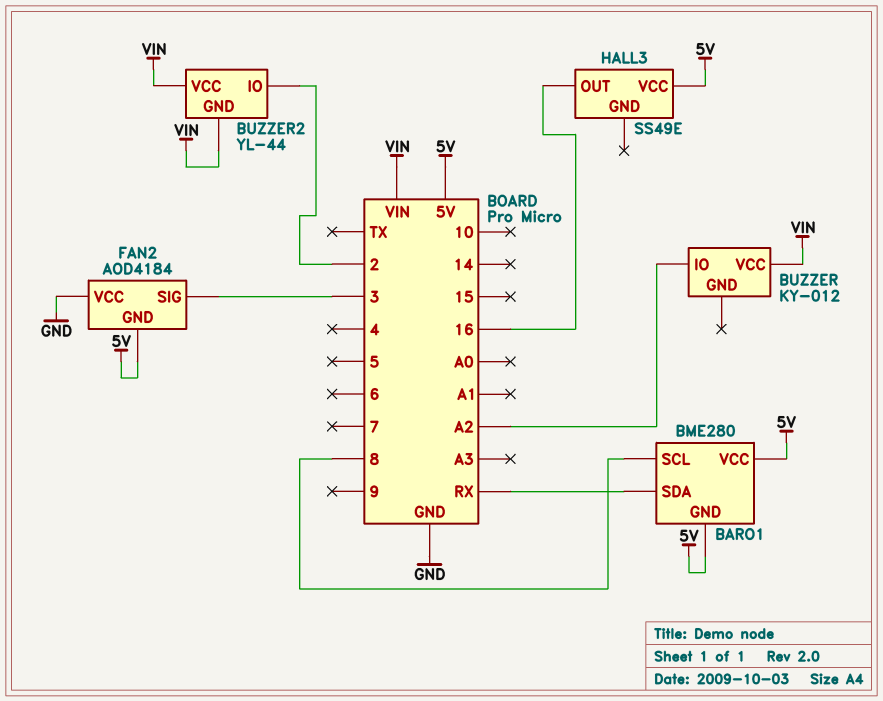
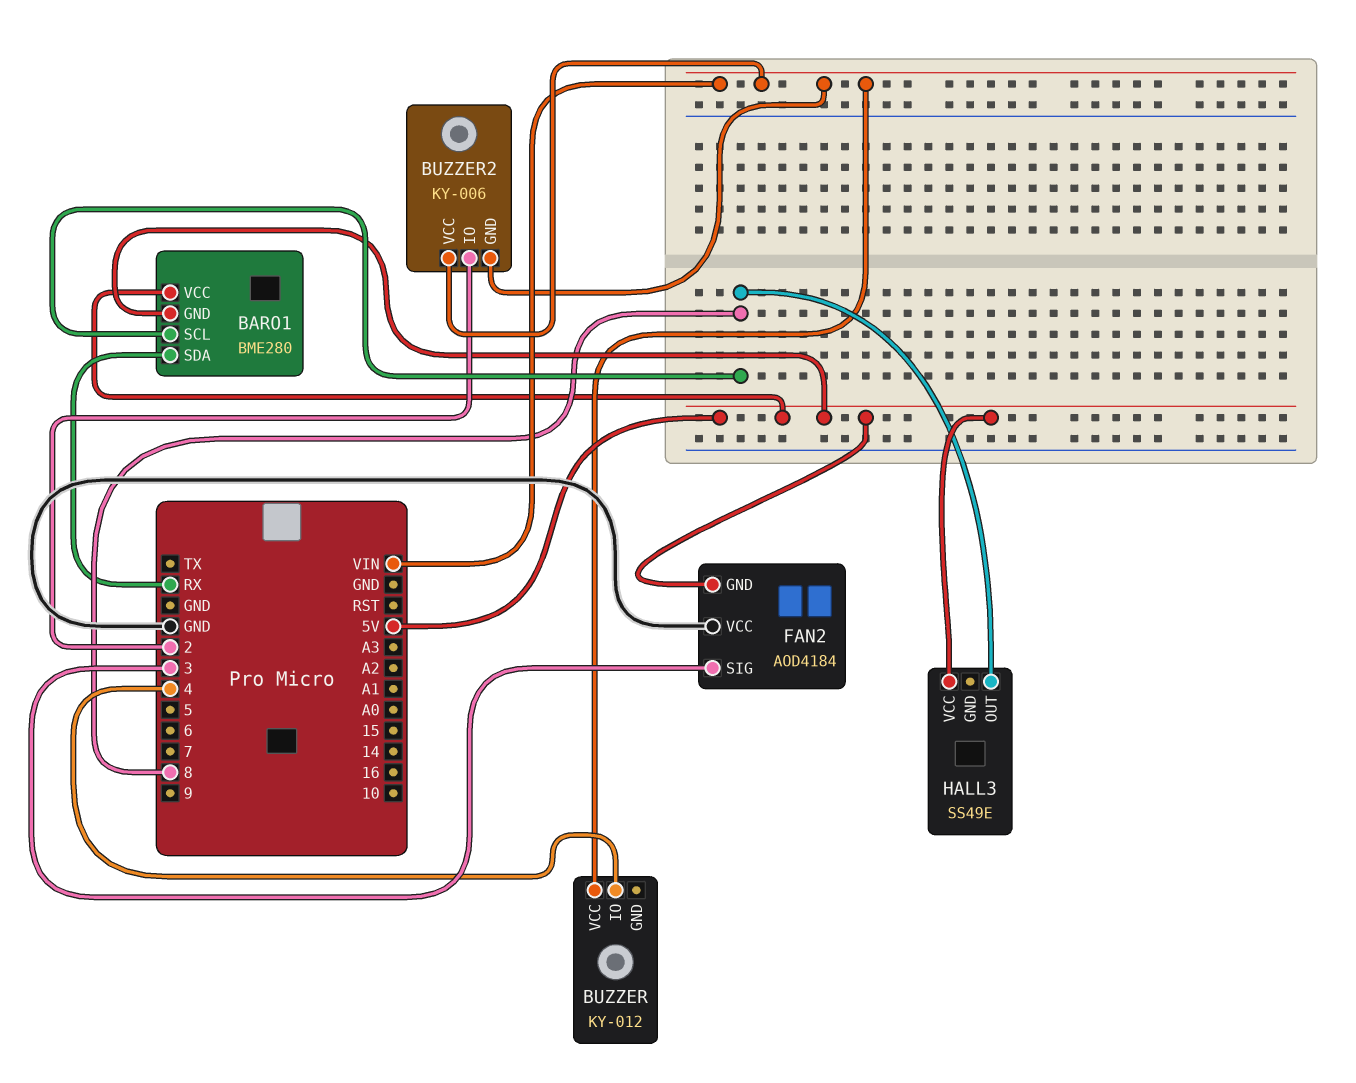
BUZZER pin IO: A2 -> 4
BUZZER2: YL-44 -> KY-006
HALL3 pin OUT: 16 -> 8

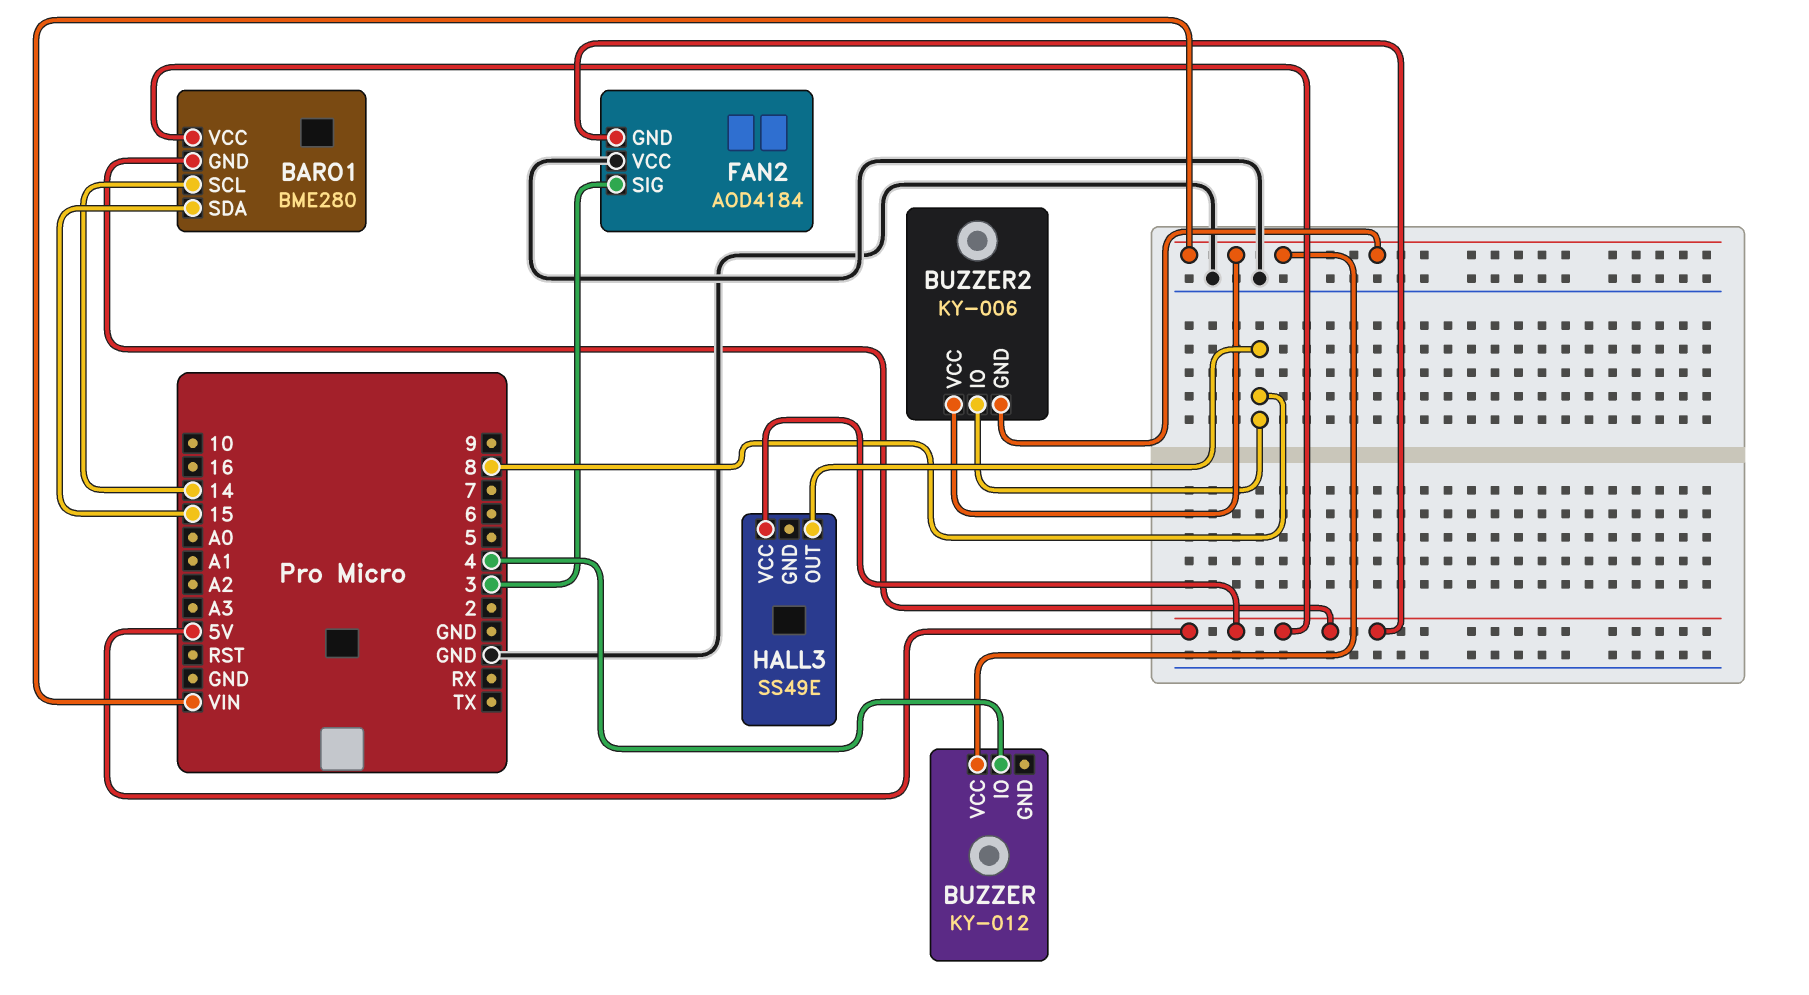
BARO1 pin SCL: 8 -> 14
BARO1 pin SDA: RX -> 15
BUZZER2 pin IO: 2 -> 8

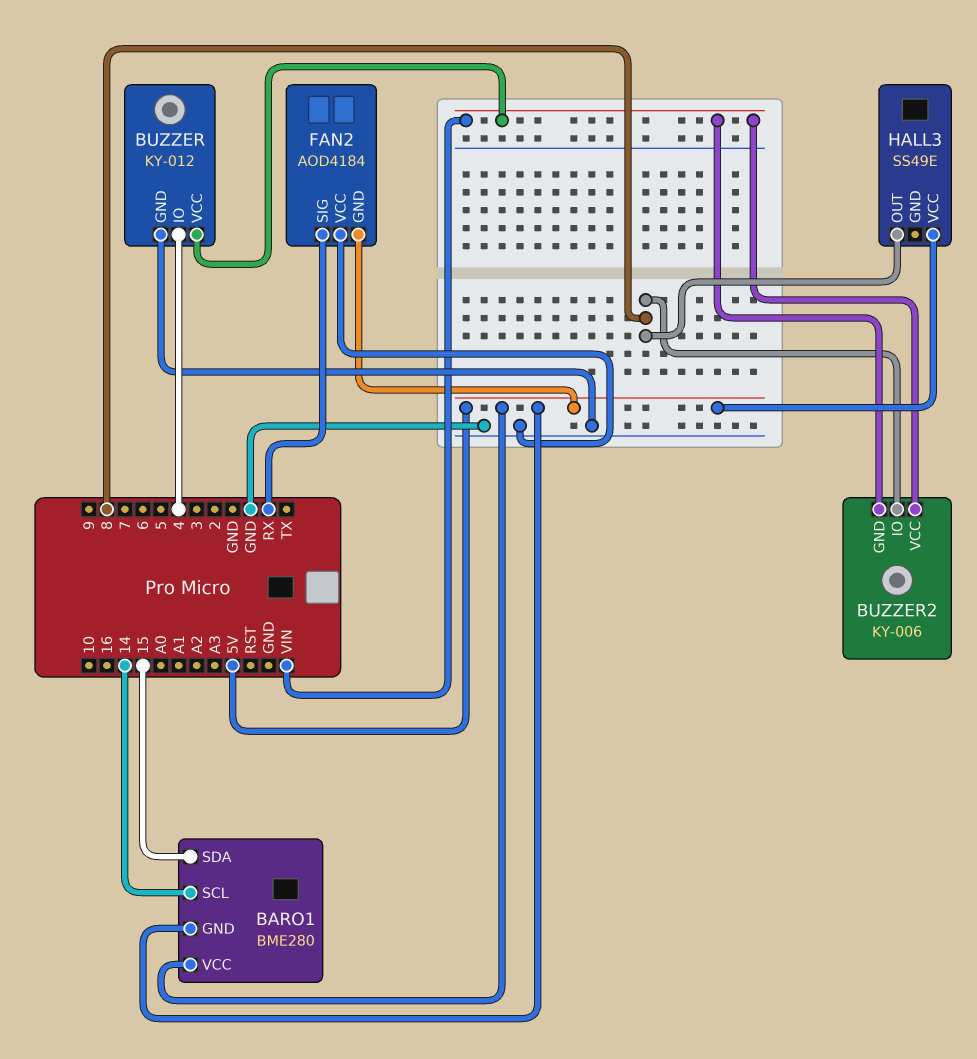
BUZZER pin GND: none -> GND
FAN2 pin SIG: 3 -> RX

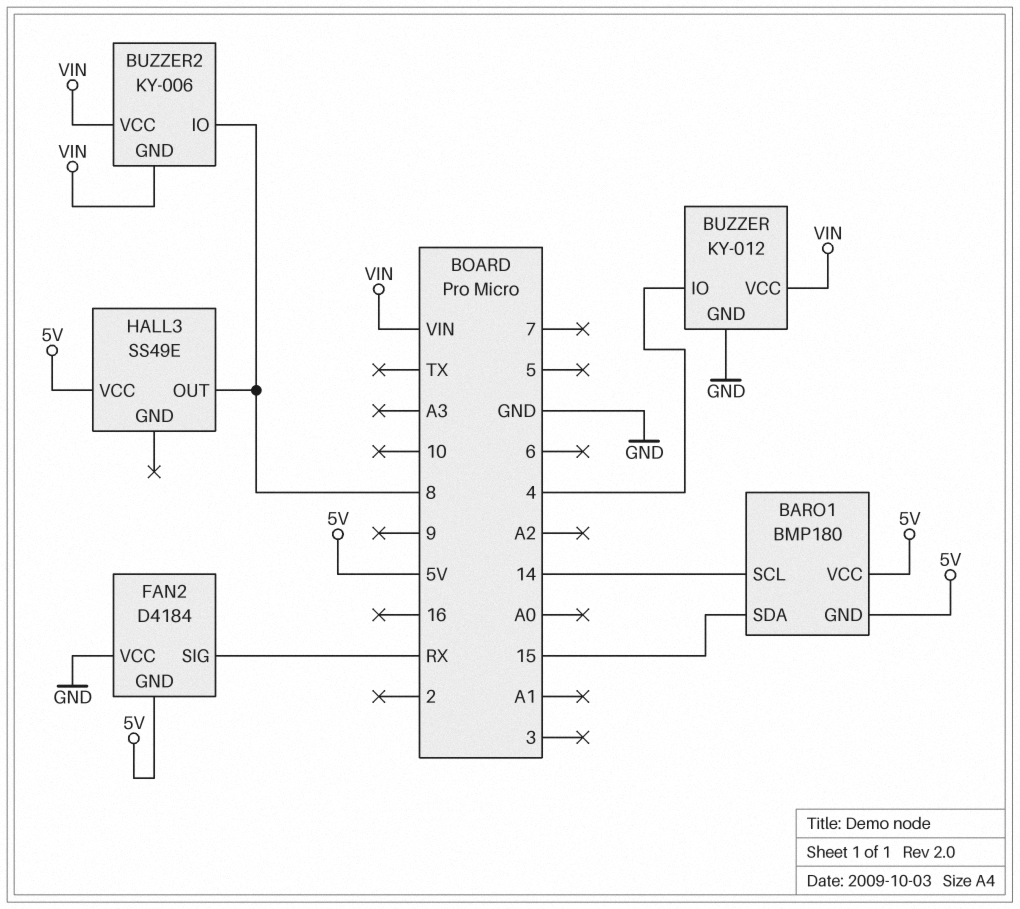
BARO1: BME280 -> BMP180
FAN2: AOD4184 -> D4184

